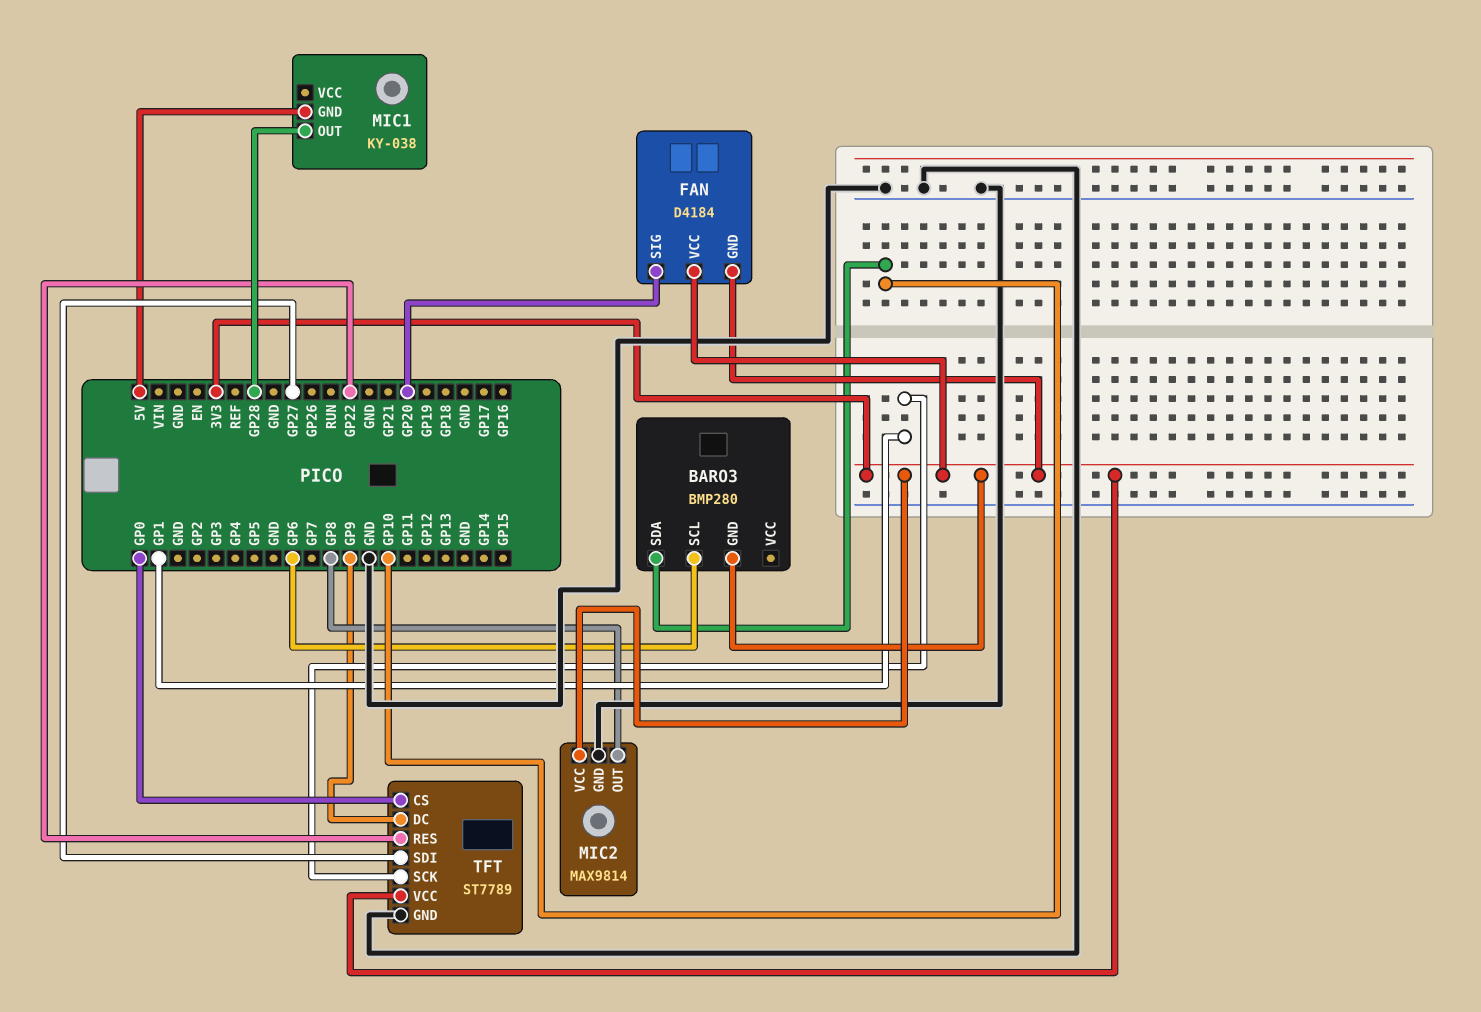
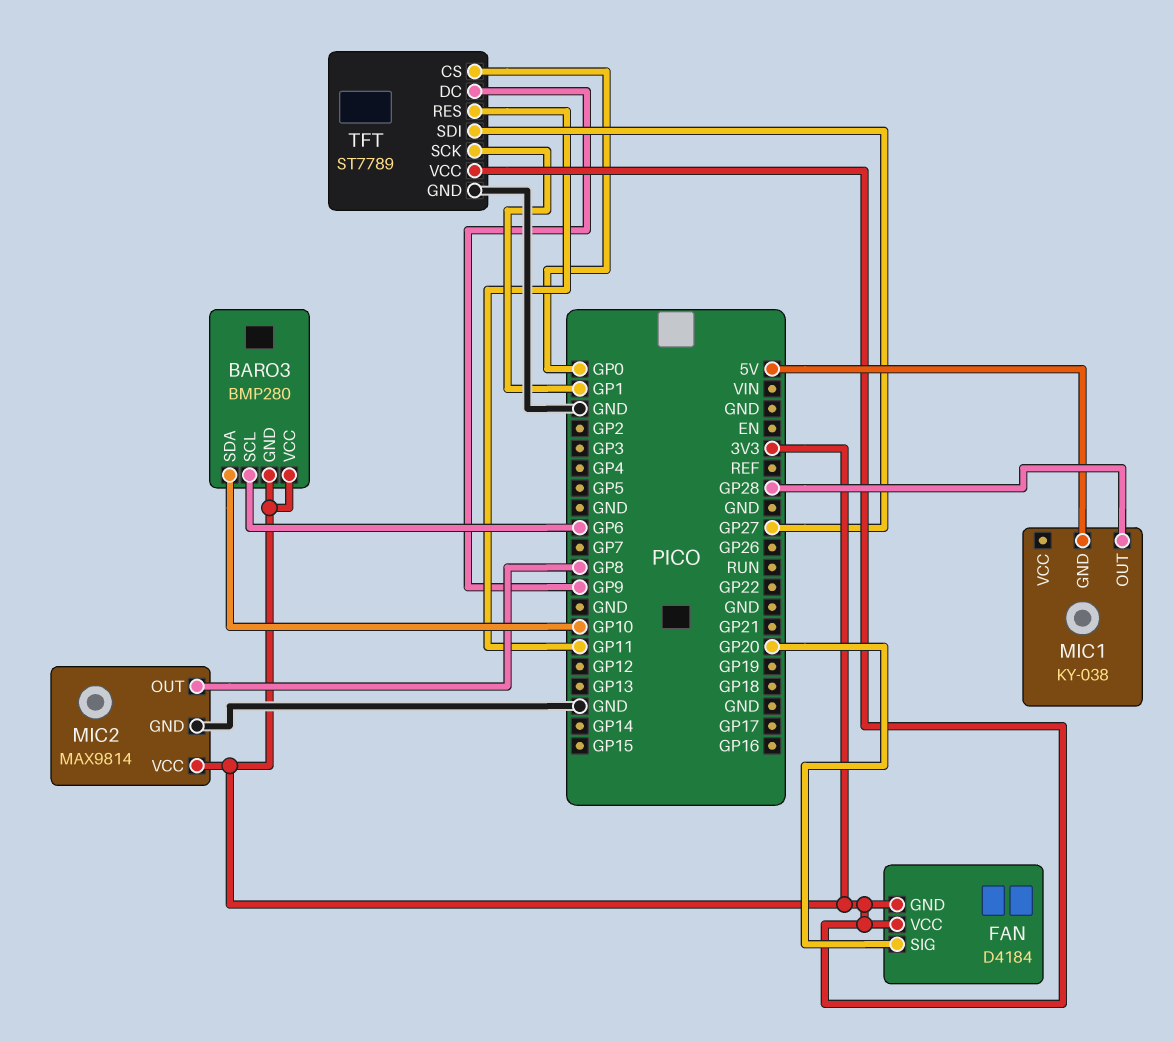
BARO3 pin VCC: none -> 3V3
TFT pin RES: GP22 -> GP11

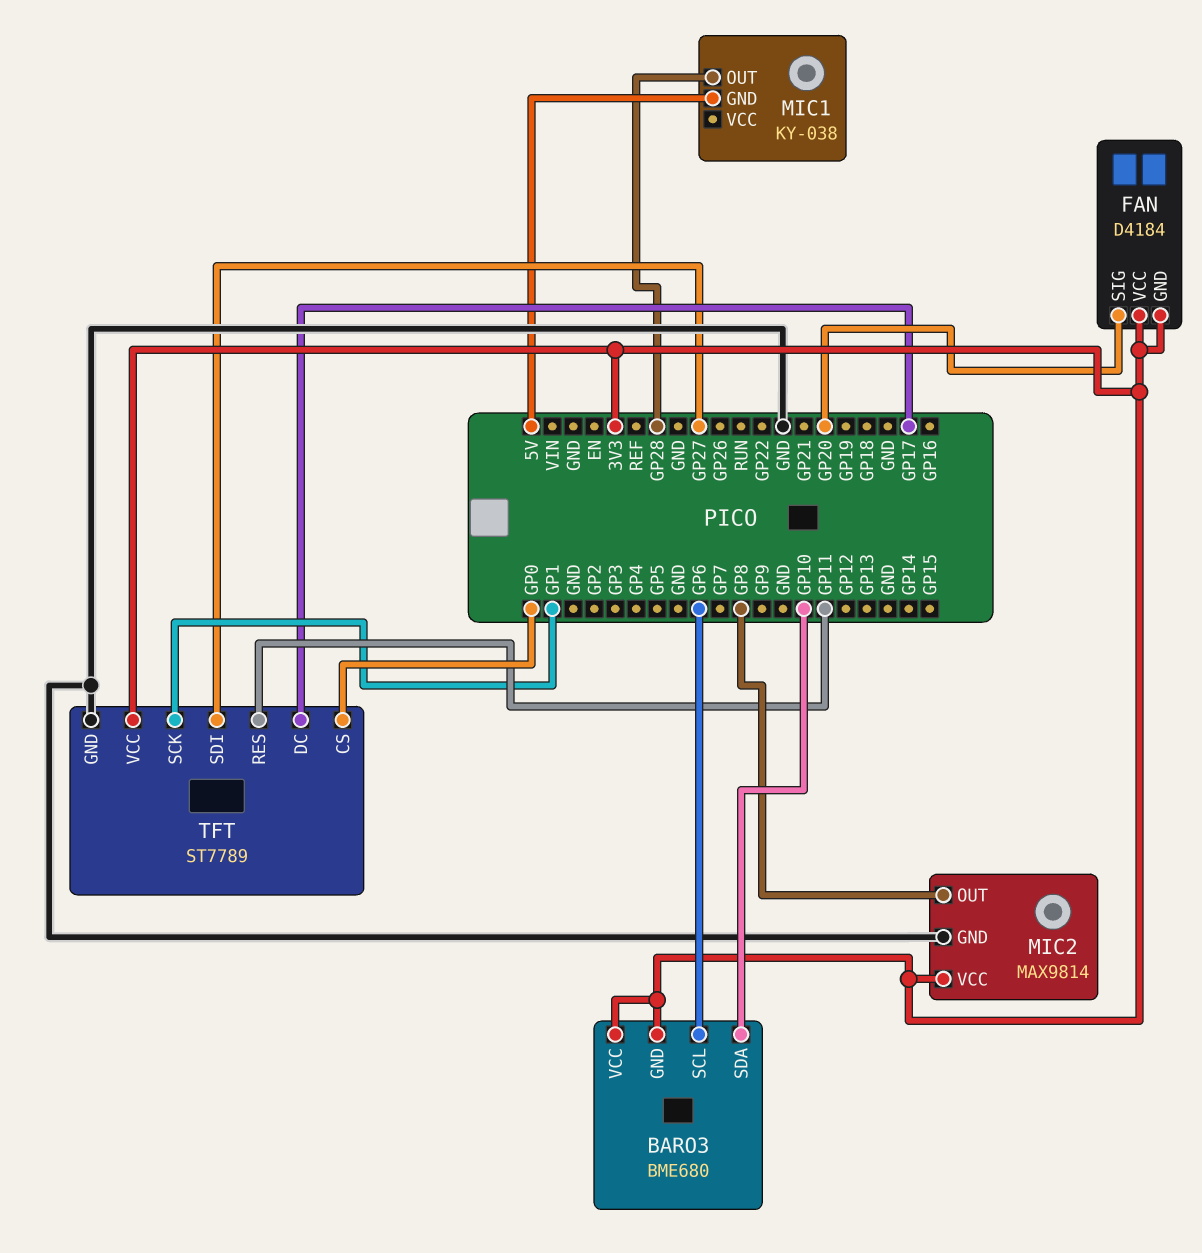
BARO3: BMP280 -> BME680
TFT pin DC: GP9 -> GP17

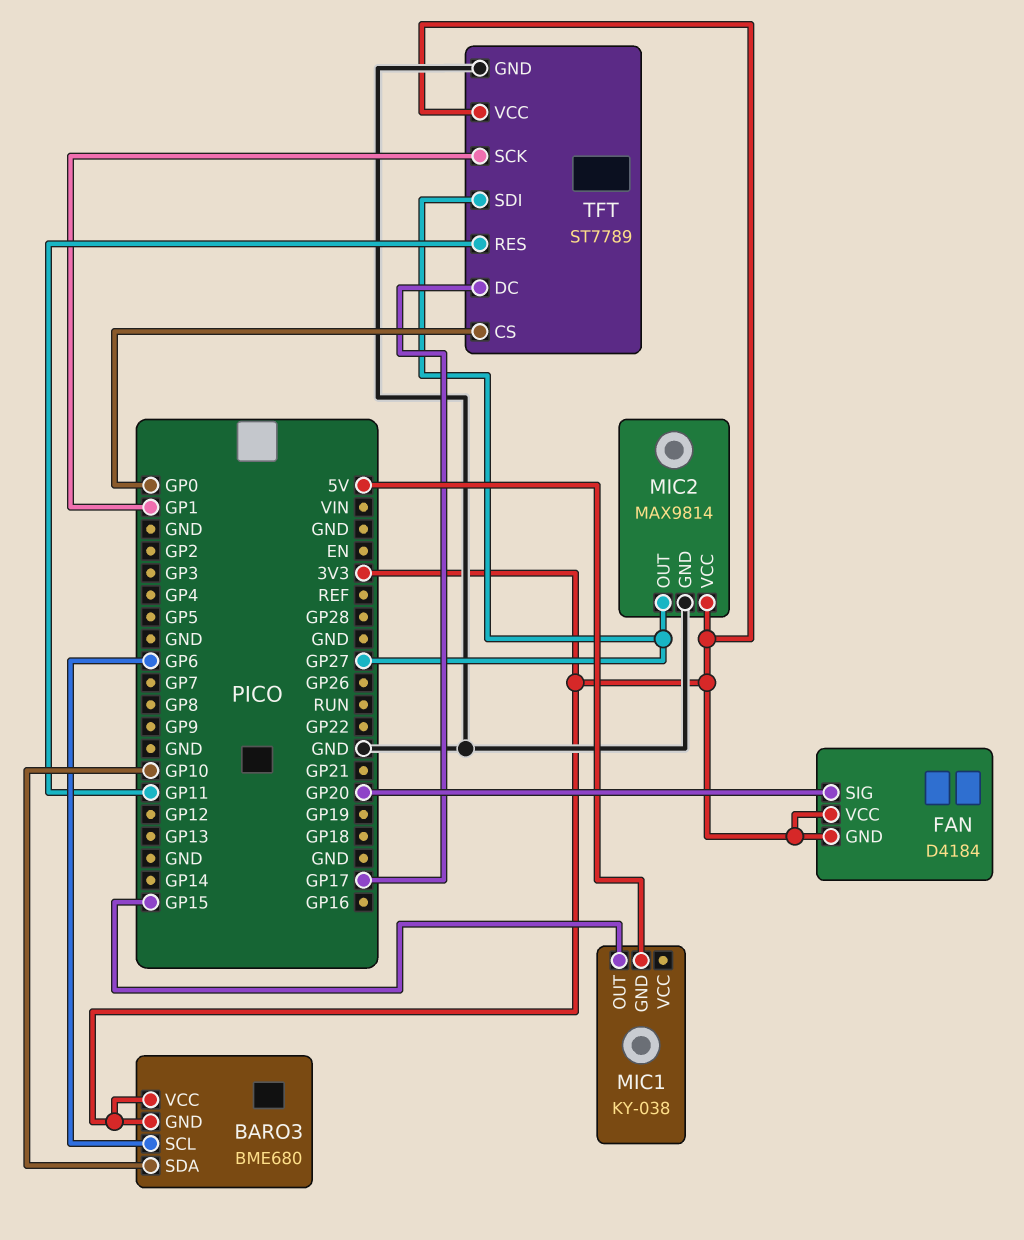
MIC1 pin OUT: GP28 -> GP15
MIC2 pin OUT: GP8 -> GP27

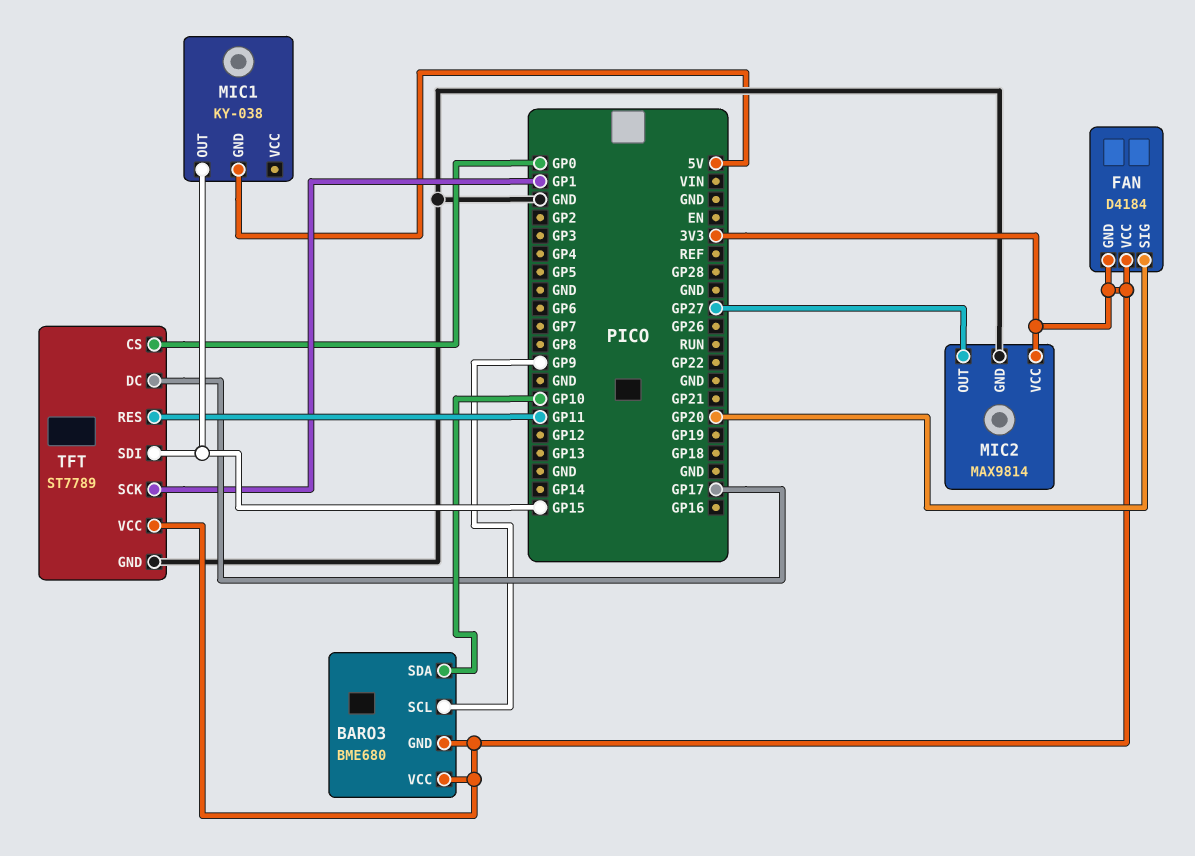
BARO3 pin SCL: GP6 -> GP9
TFT pin SDI: GP27 -> GP15

